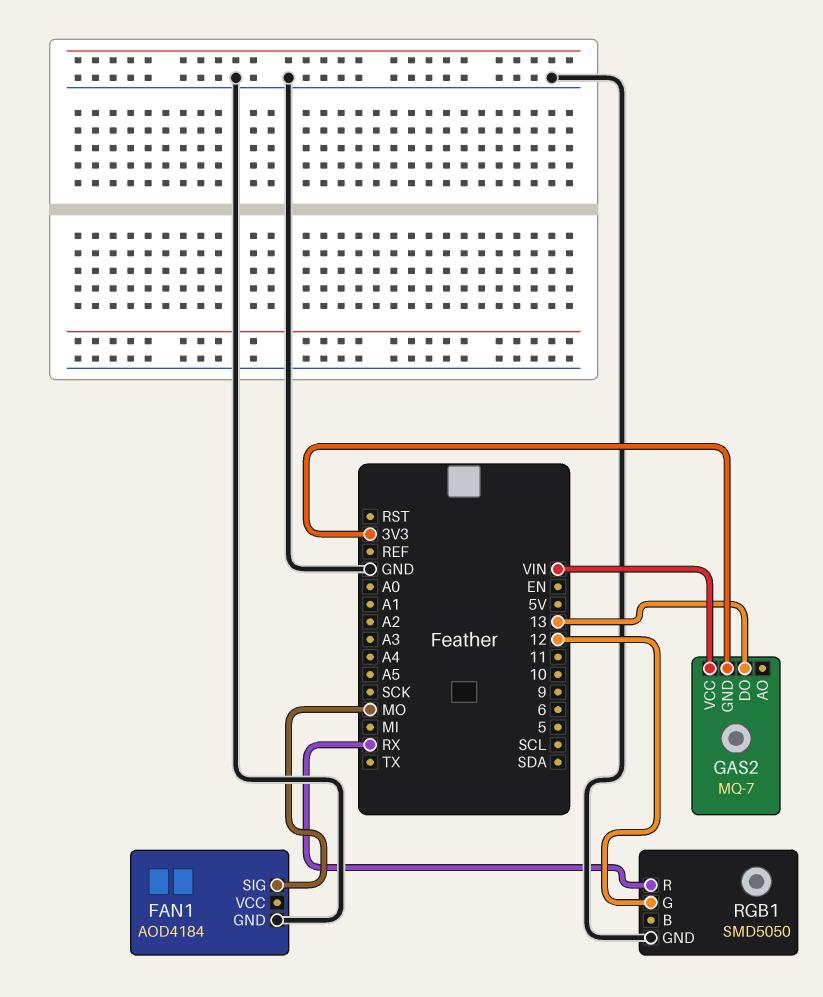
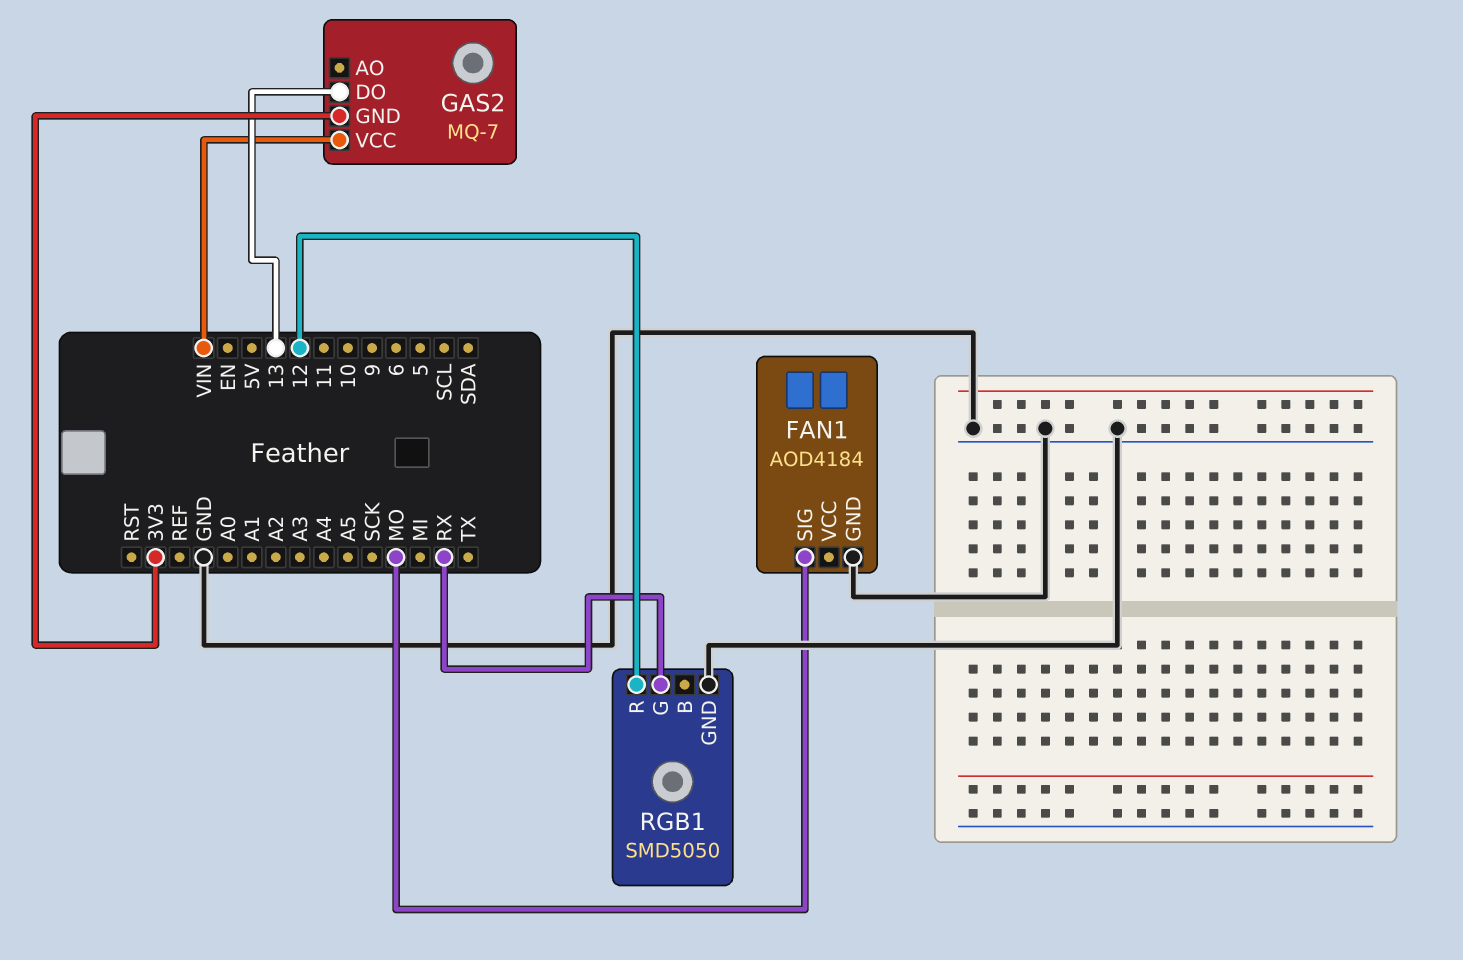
RGB1 pin G: 12 -> RX
RGB1 pin R: RX -> 12

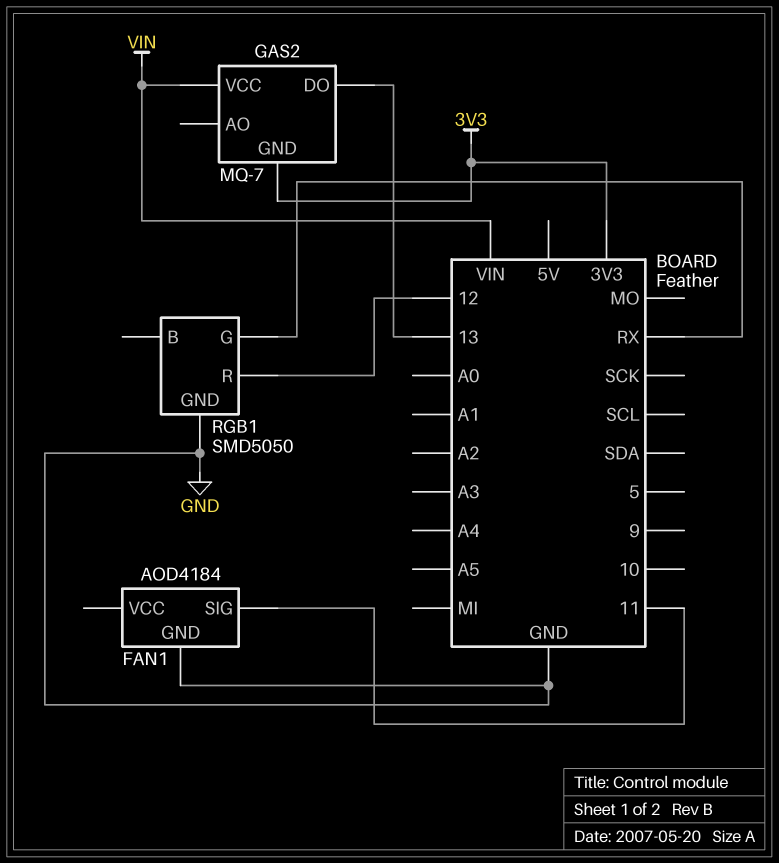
FAN1 pin SIG: MO -> 11

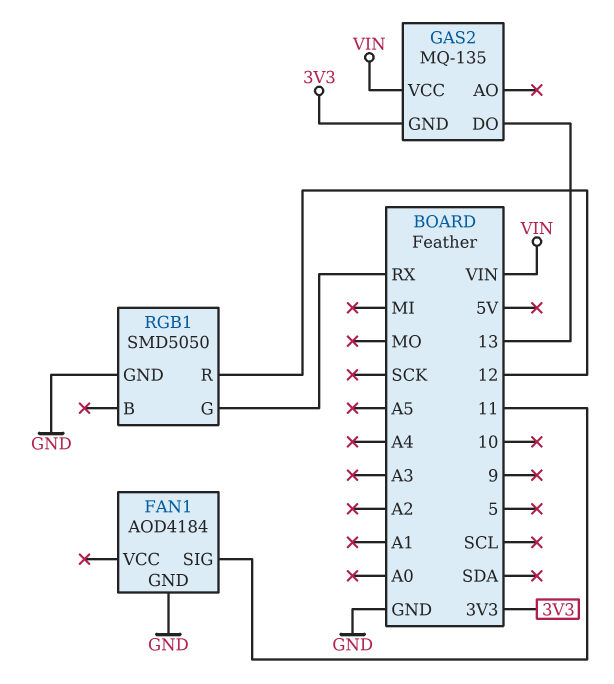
GAS2: MQ-7 -> MQ-135

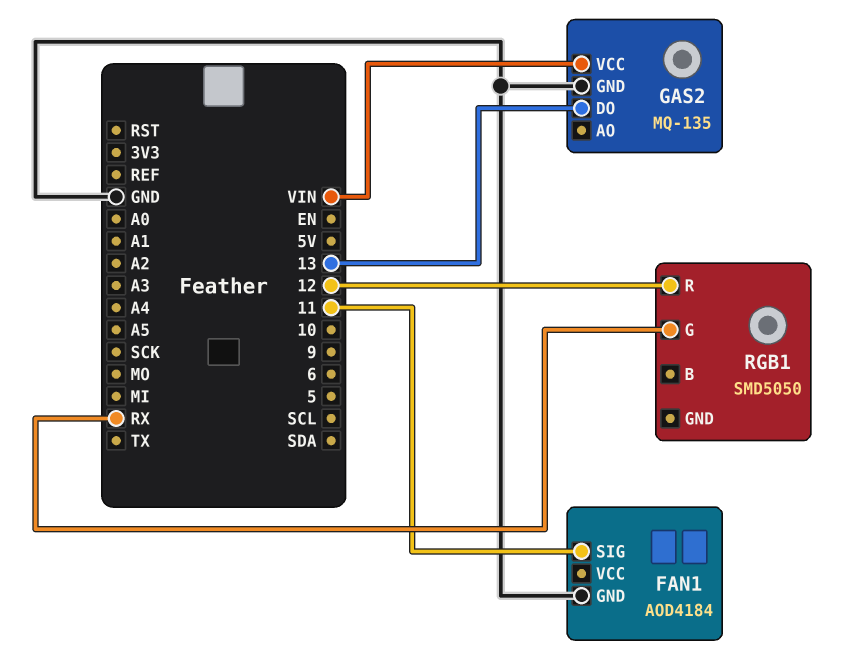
GAS2 pin GND: 3V3 -> GND
RGB1 pin GND: GND -> none

